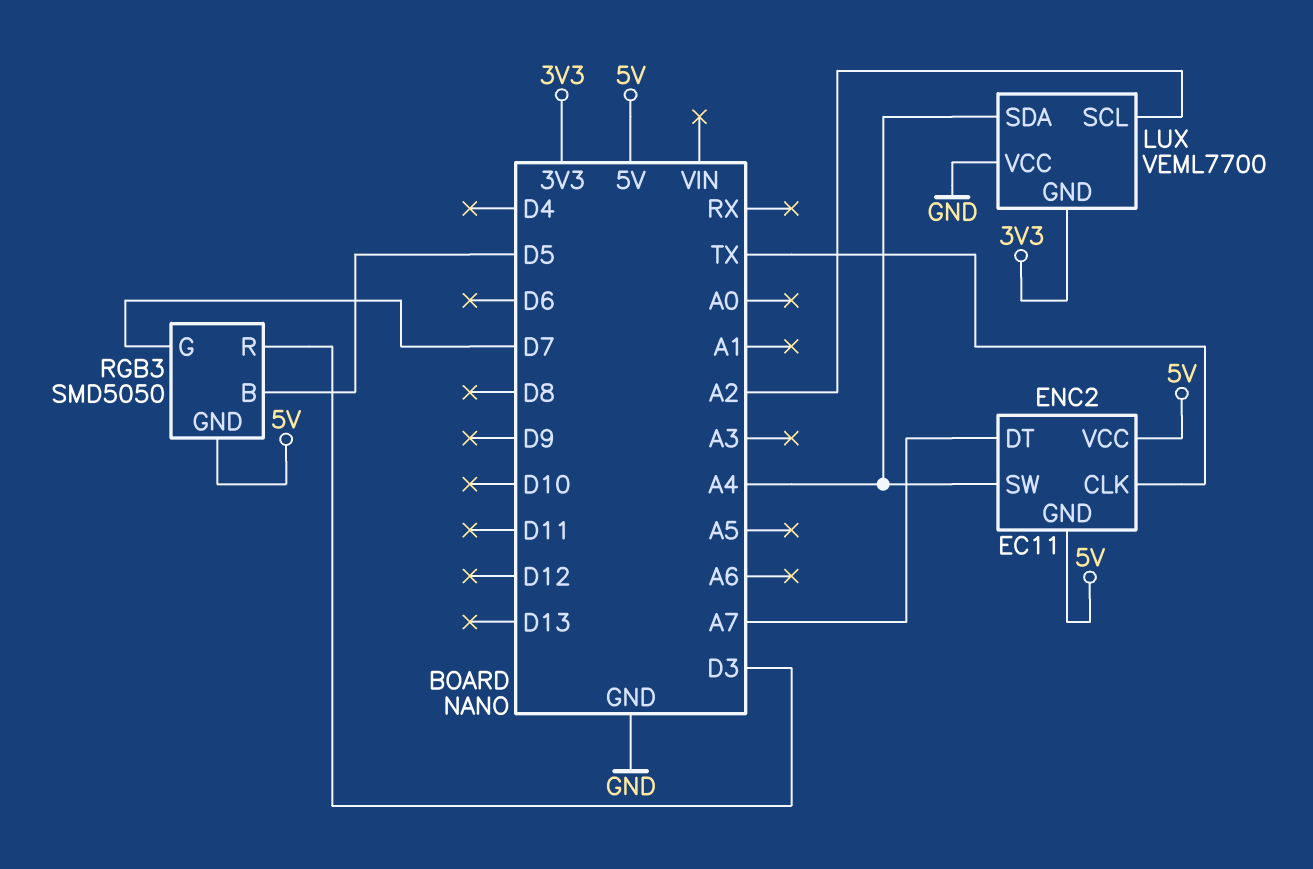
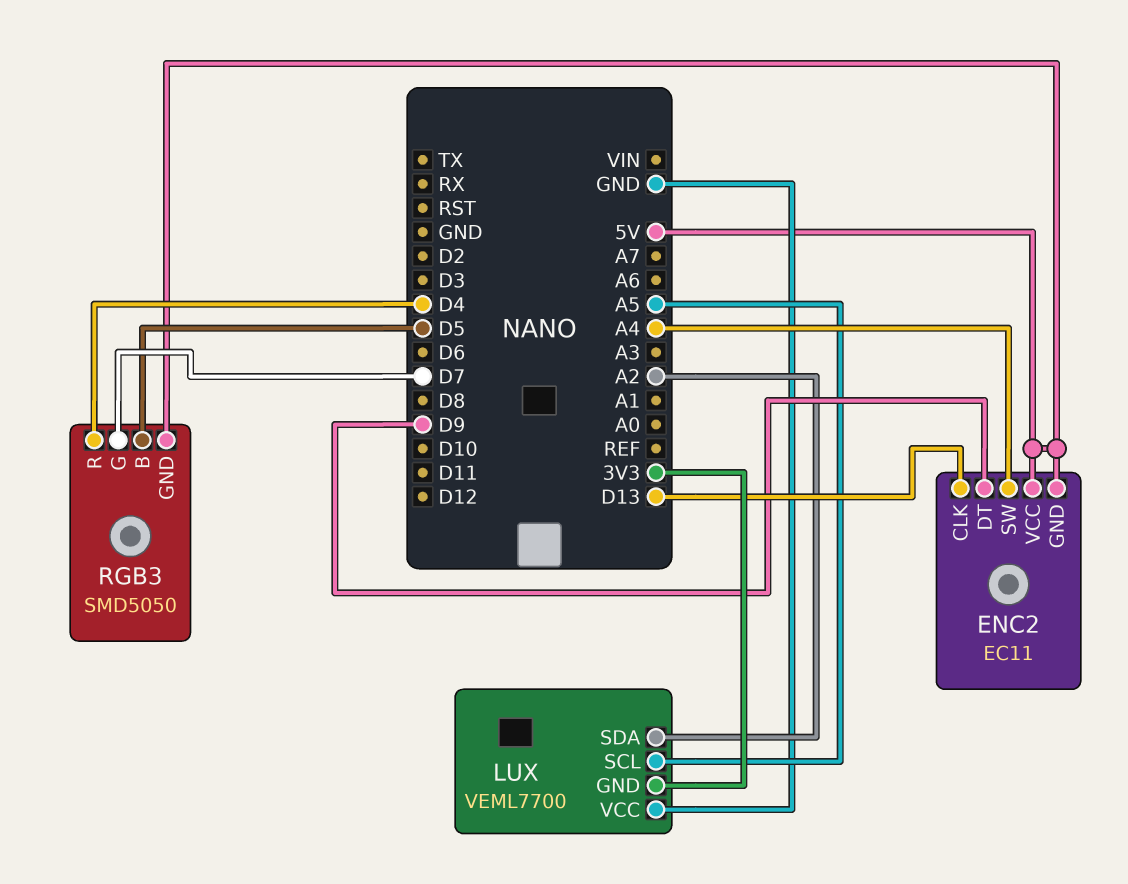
ENC2 pin CLK: TX -> D13
ENC2 pin DT: A7 -> D9
LUX pin SCL: A2 -> A5
LUX pin SDA: A4 -> A2
RGB3 pin R: D3 -> D4

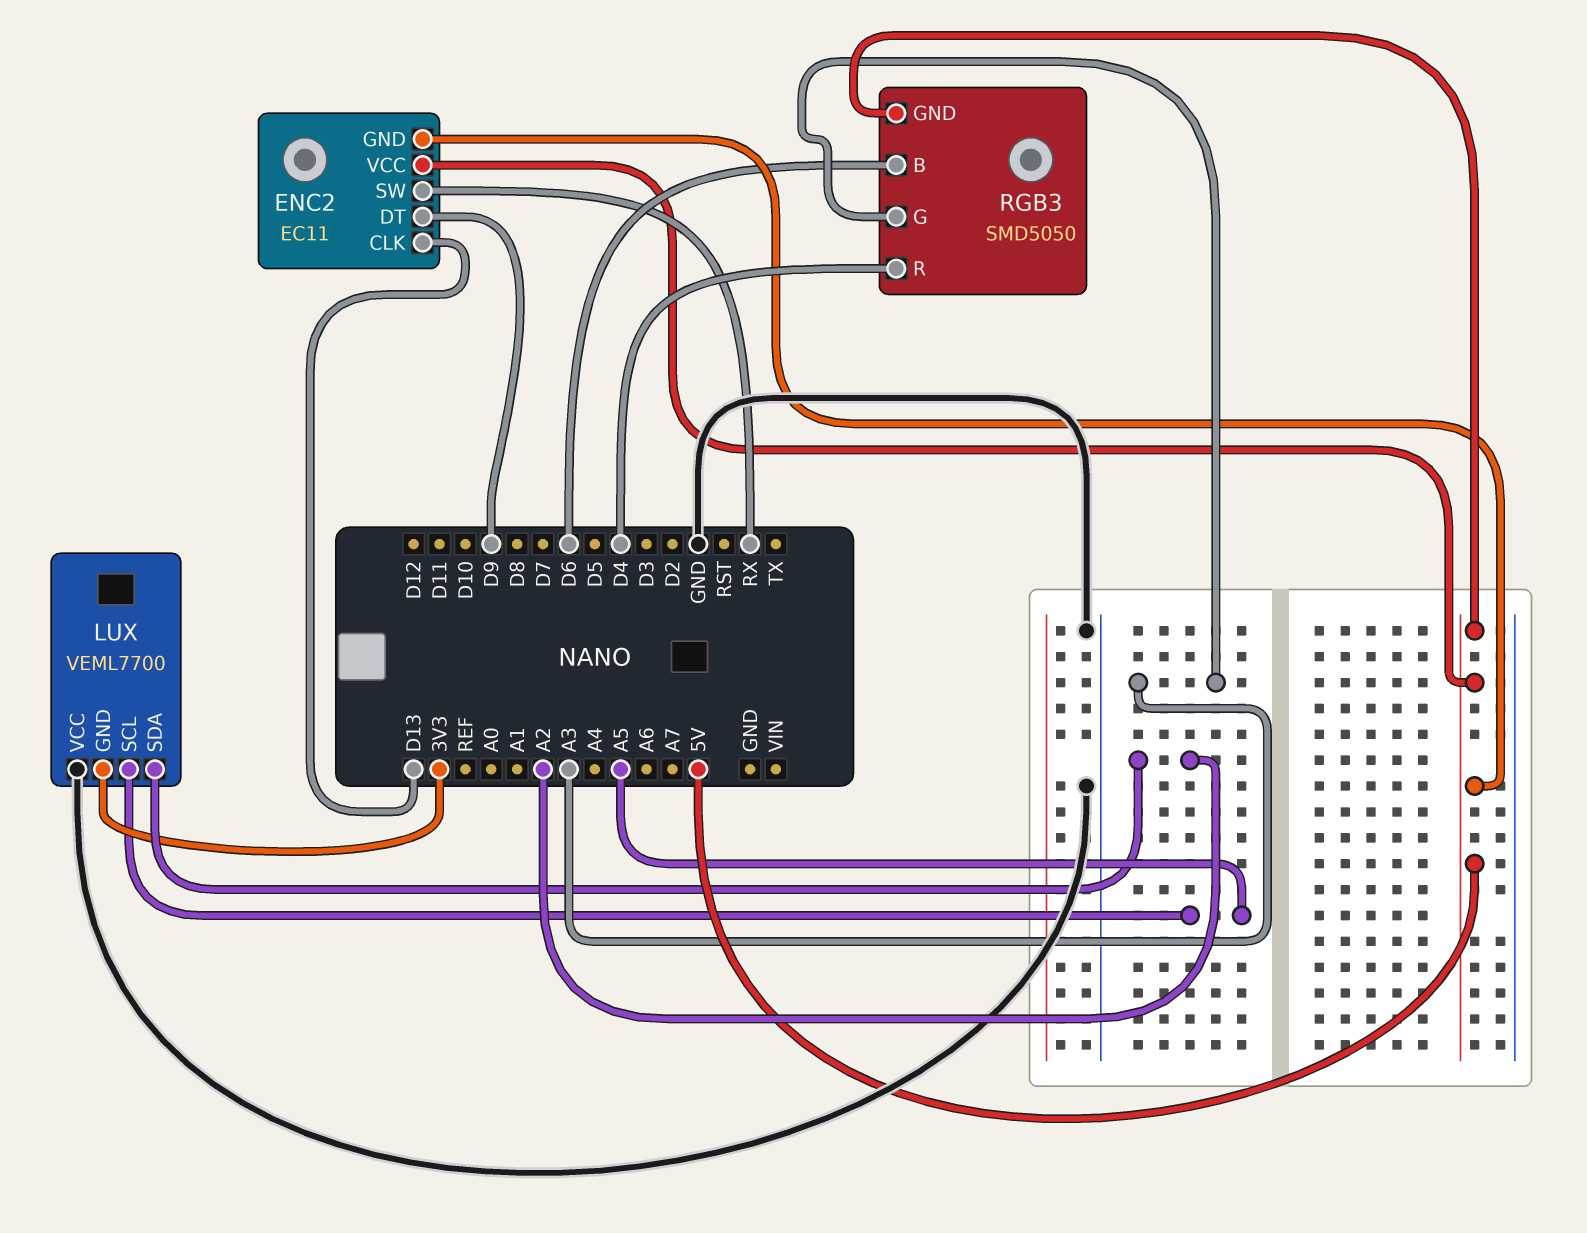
ENC2 pin SW: A4 -> RX
RGB3 pin B: D5 -> D6
RGB3 pin G: D7 -> A3

